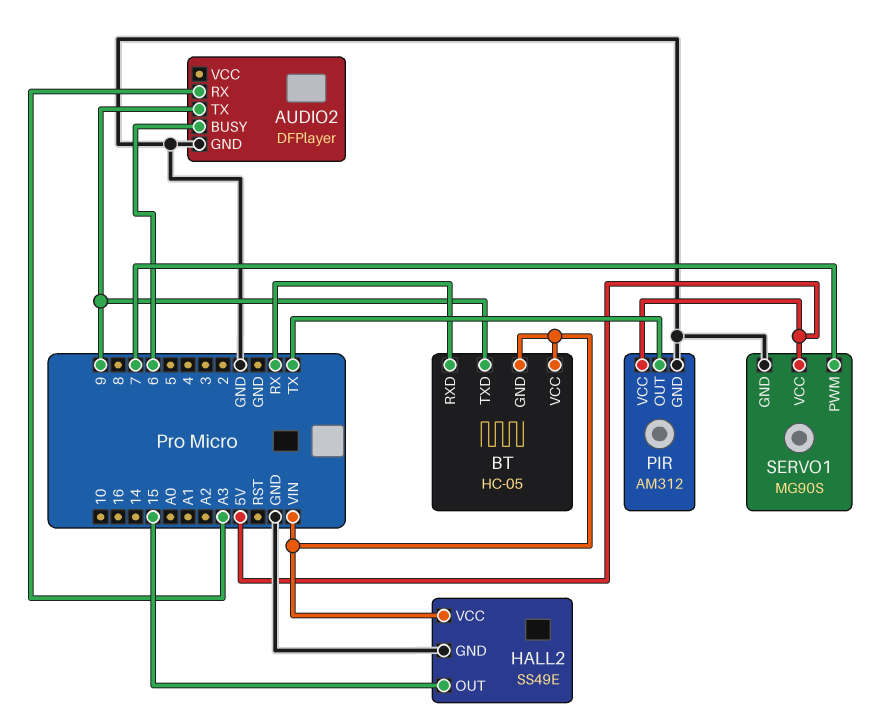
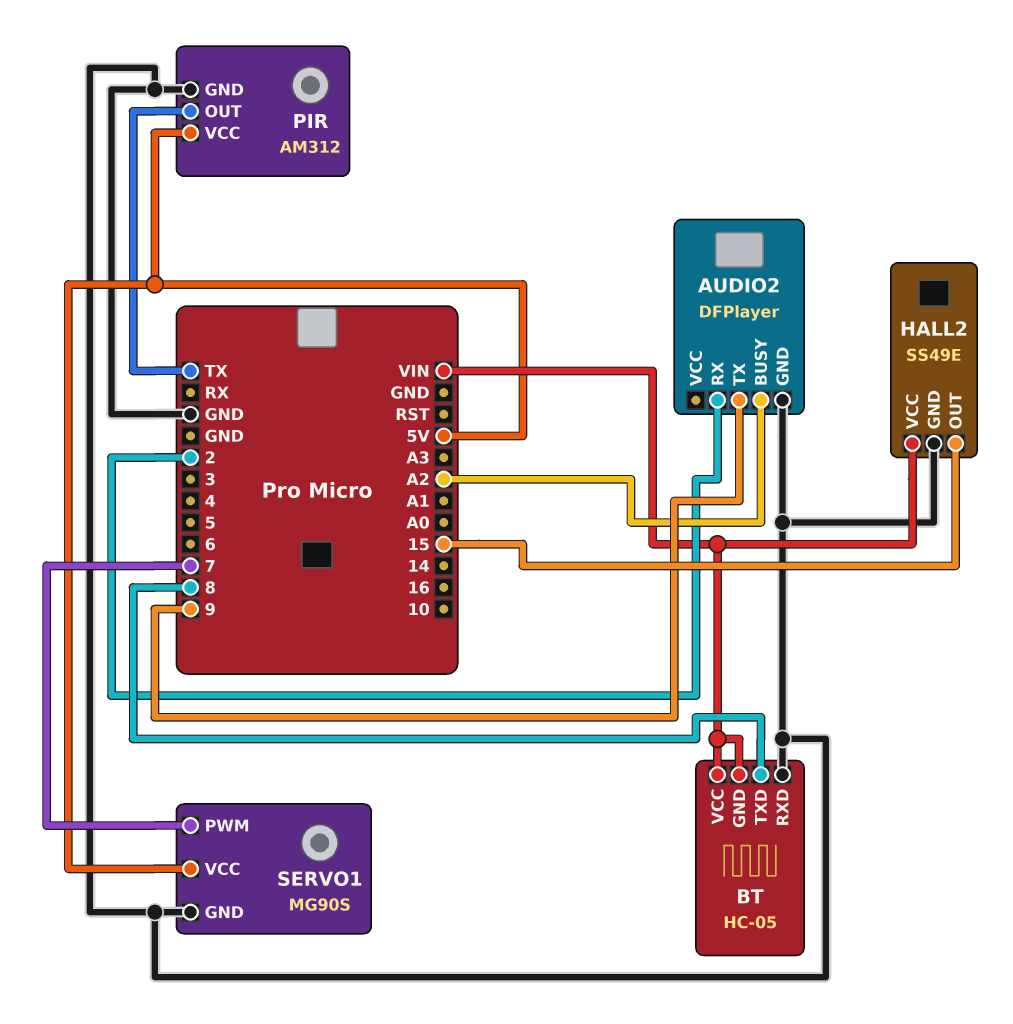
AUDIO2 pin BUSY: 6 -> A2
AUDIO2 pin RX: A3 -> 2
BT pin RXD: RX -> GND
BT pin TXD: 9 -> 8

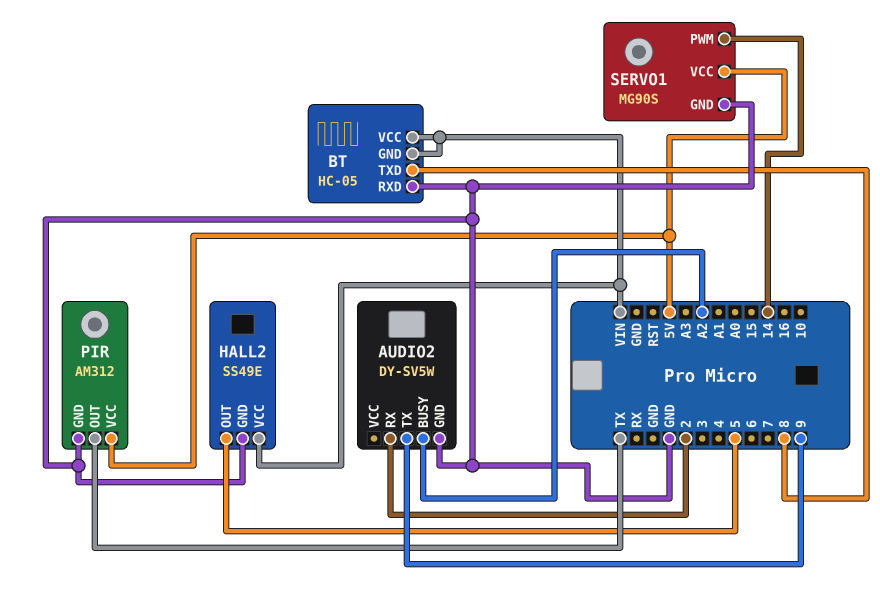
AUDIO2: DFPlayer -> DY-SV5W
HALL2 pin OUT: 15 -> 5
SERVO1 pin PWM: 7 -> 14

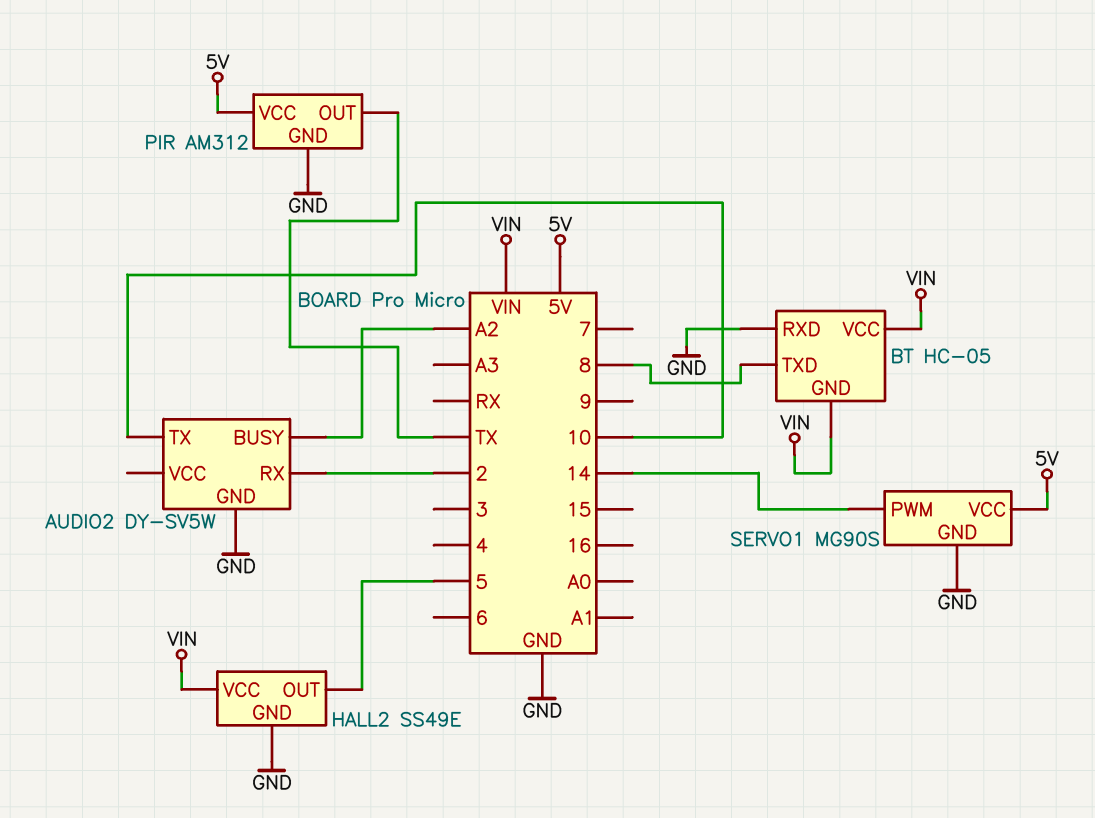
AUDIO2 pin TX: 9 -> 10

